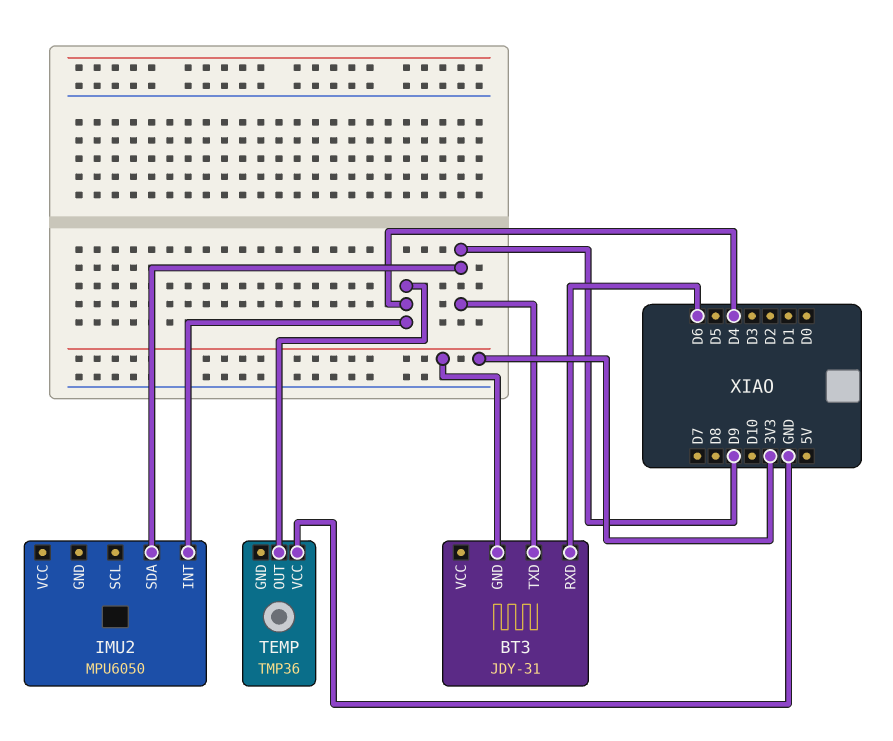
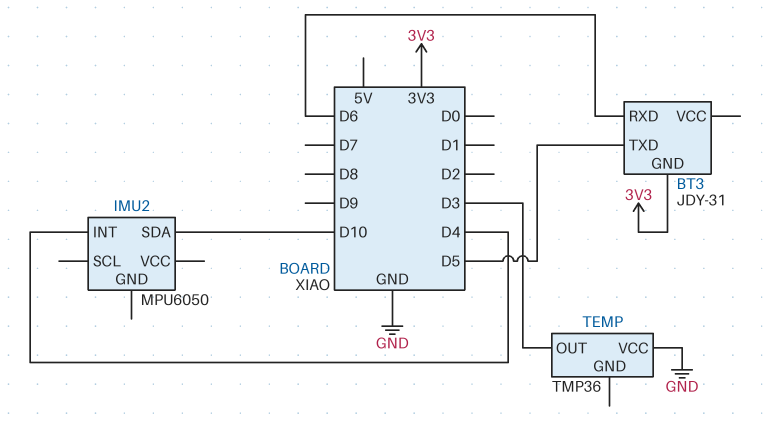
BT3 pin TXD: D9 -> D5
IMU2 pin SDA: D9 -> D10
TEMP pin OUT: D4 -> D3

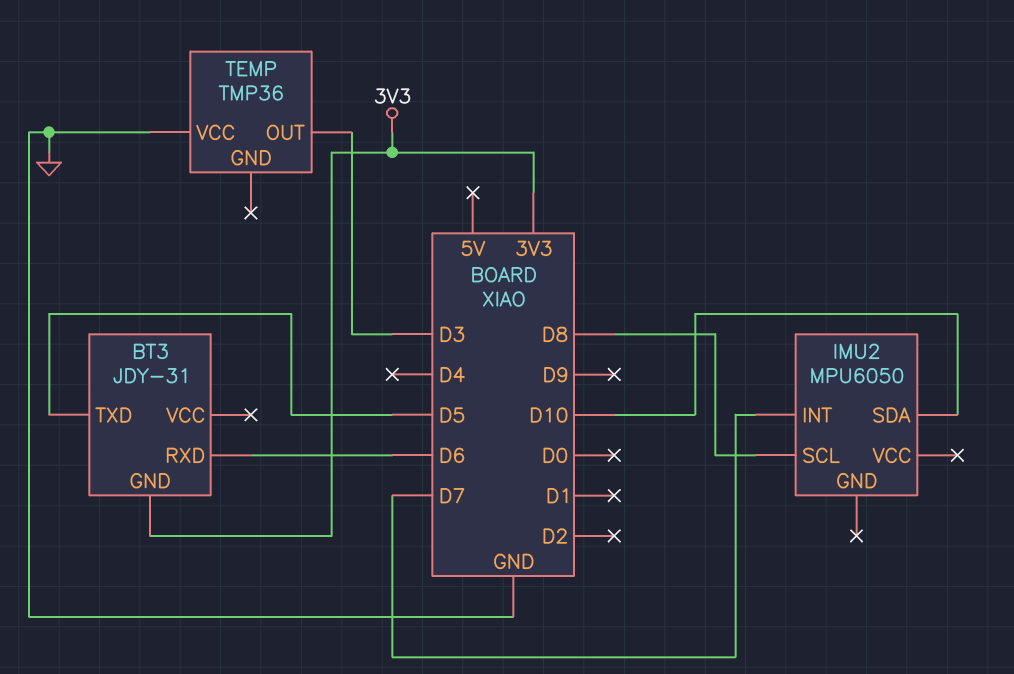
IMU2 pin INT: D4 -> D7
IMU2 pin SCL: none -> D8

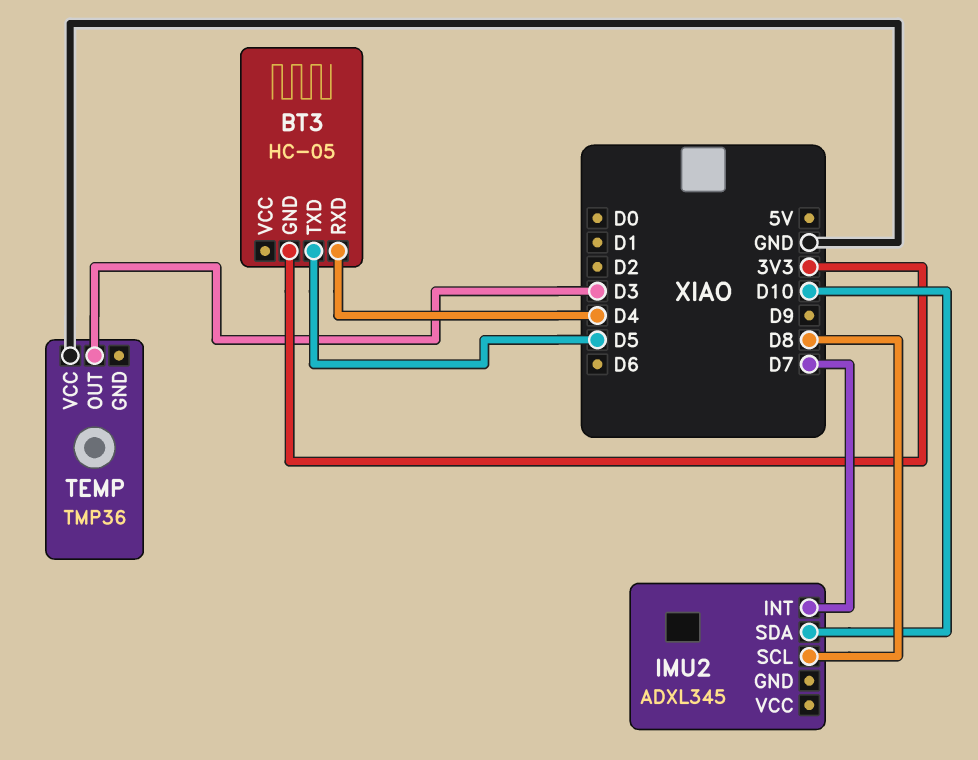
BT3: JDY-31 -> HC-05
BT3 pin RXD: D6 -> D4
IMU2: MPU6050 -> ADXL345

